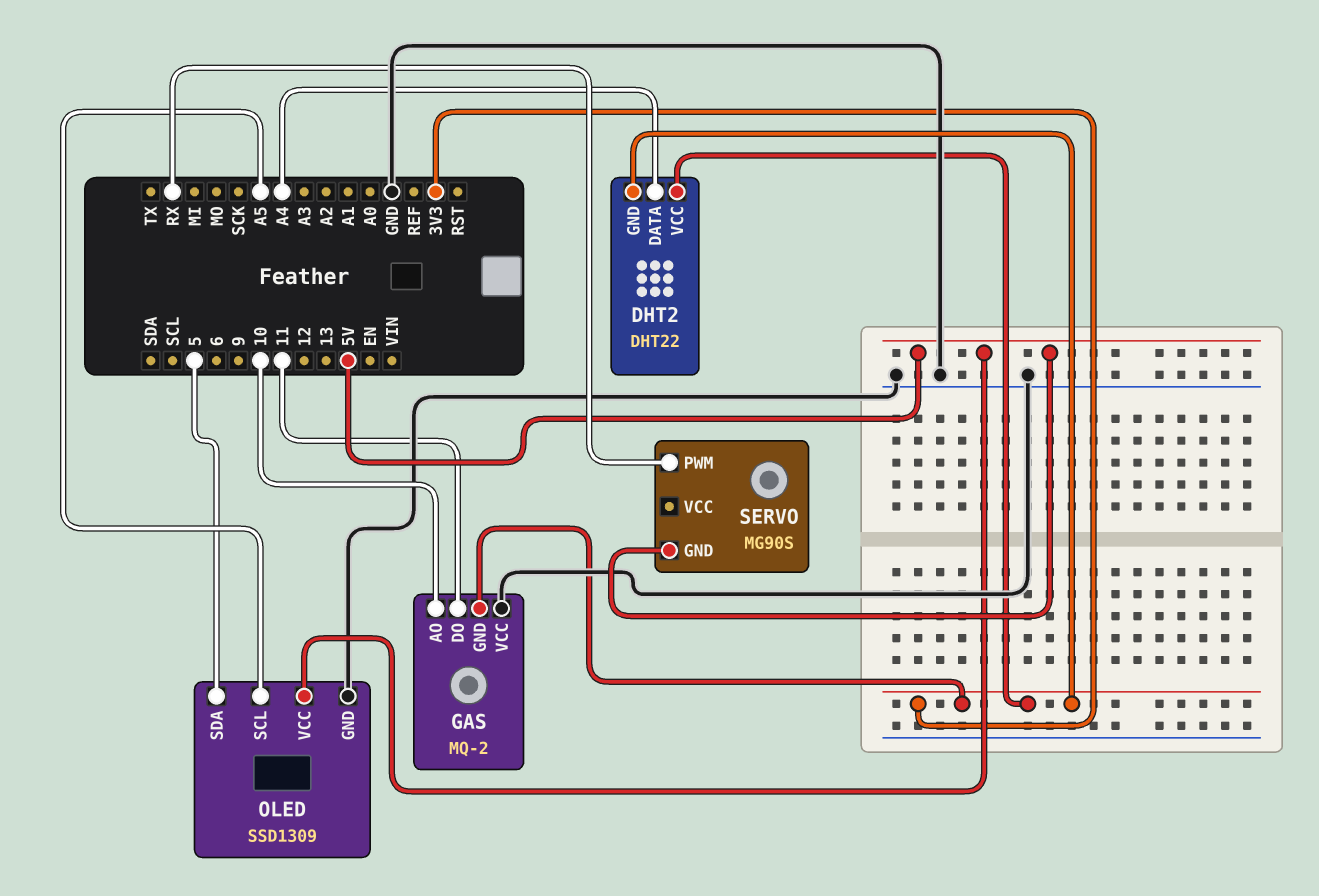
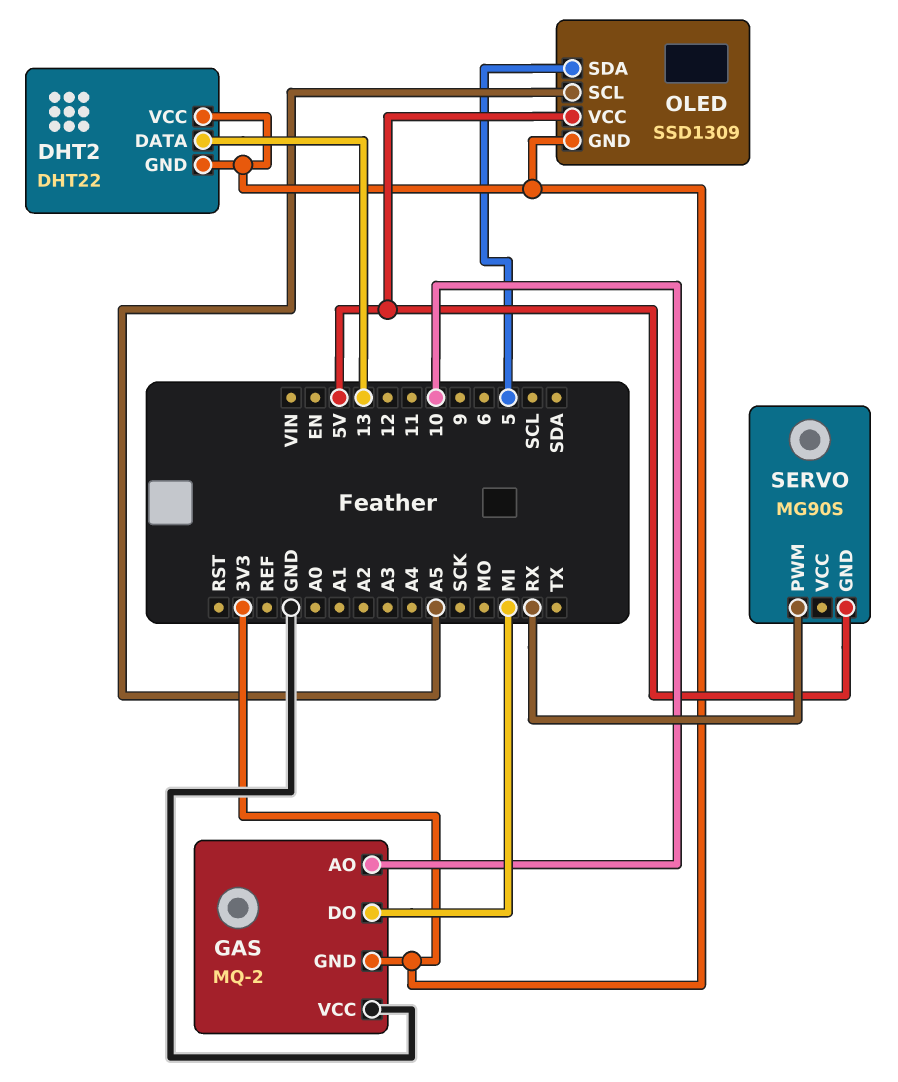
DHT2 pin DATA: A4 -> 13
GAS pin DO: 11 -> MI
OLED pin GND: GND -> 3V3

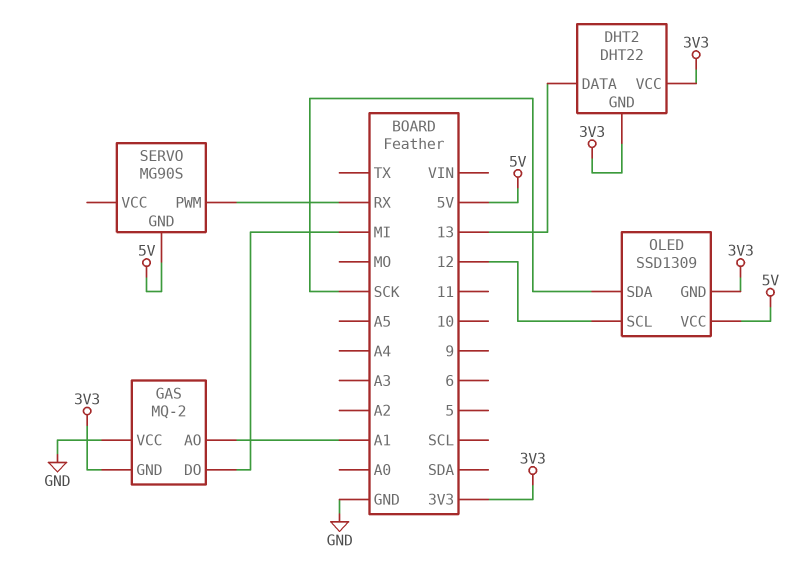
GAS pin AO: 10 -> A1
OLED pin SCL: A5 -> 12
OLED pin SDA: 5 -> SCK

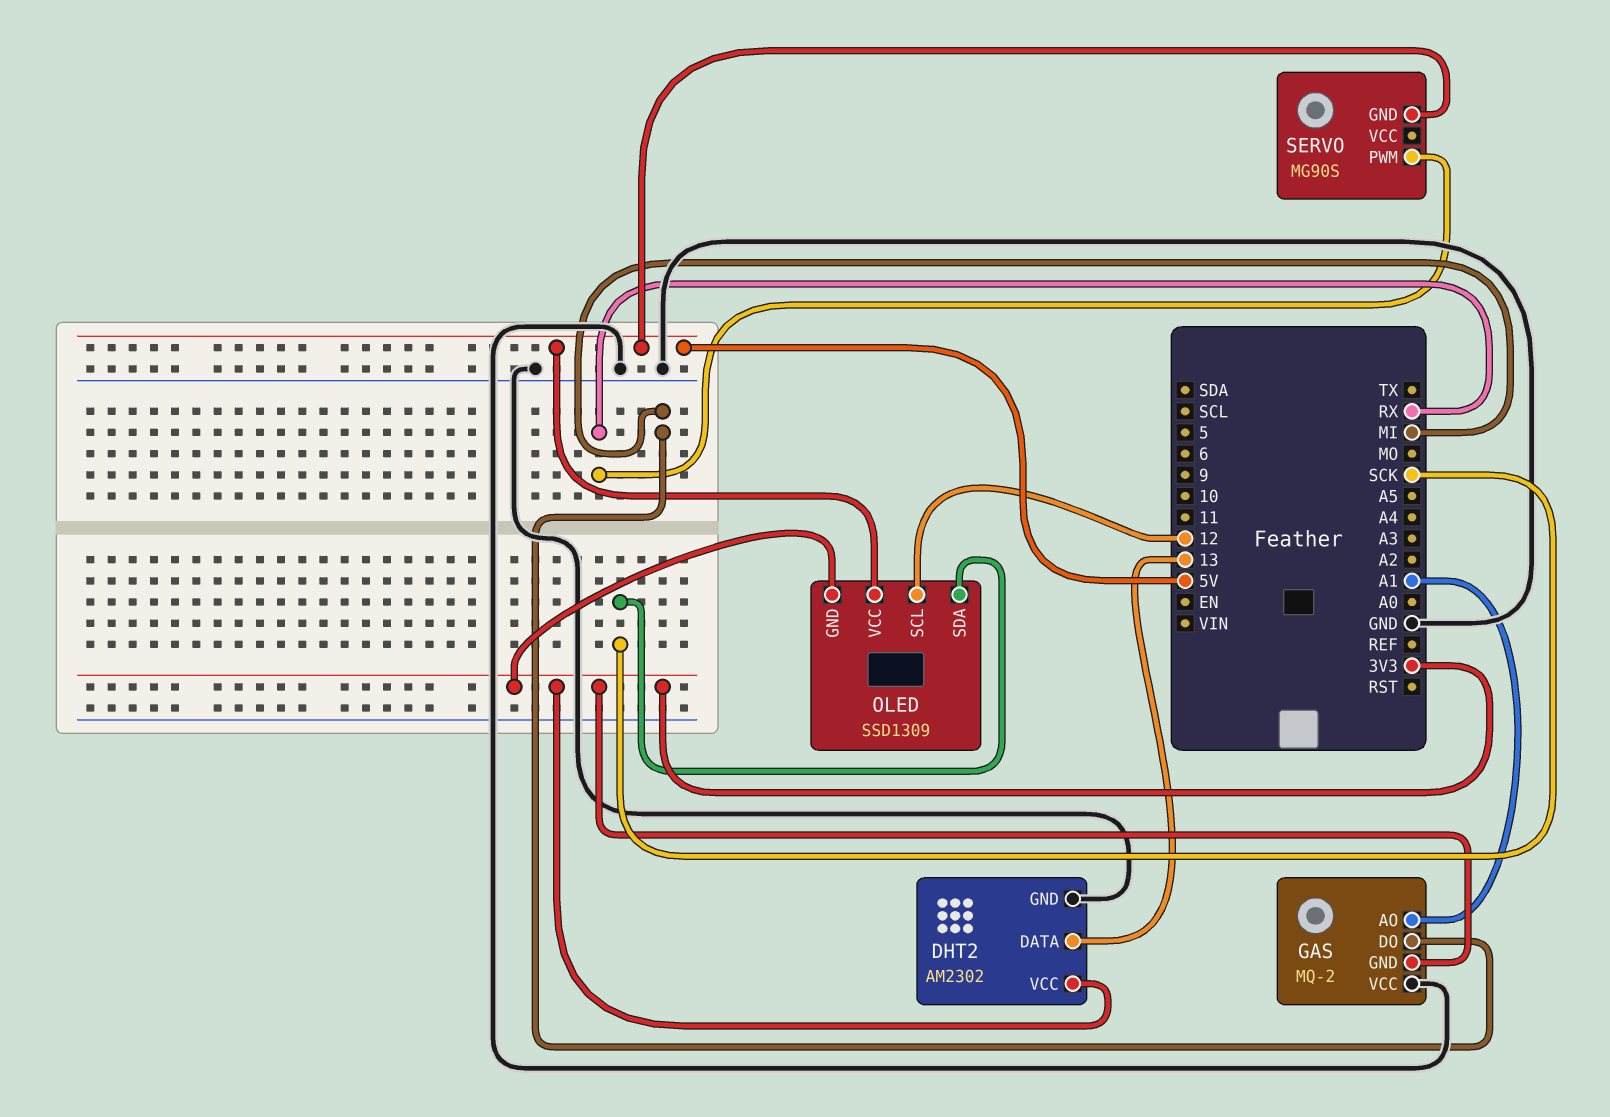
DHT2: DHT22 -> AM2302
DHT2 pin GND: 3V3 -> GND

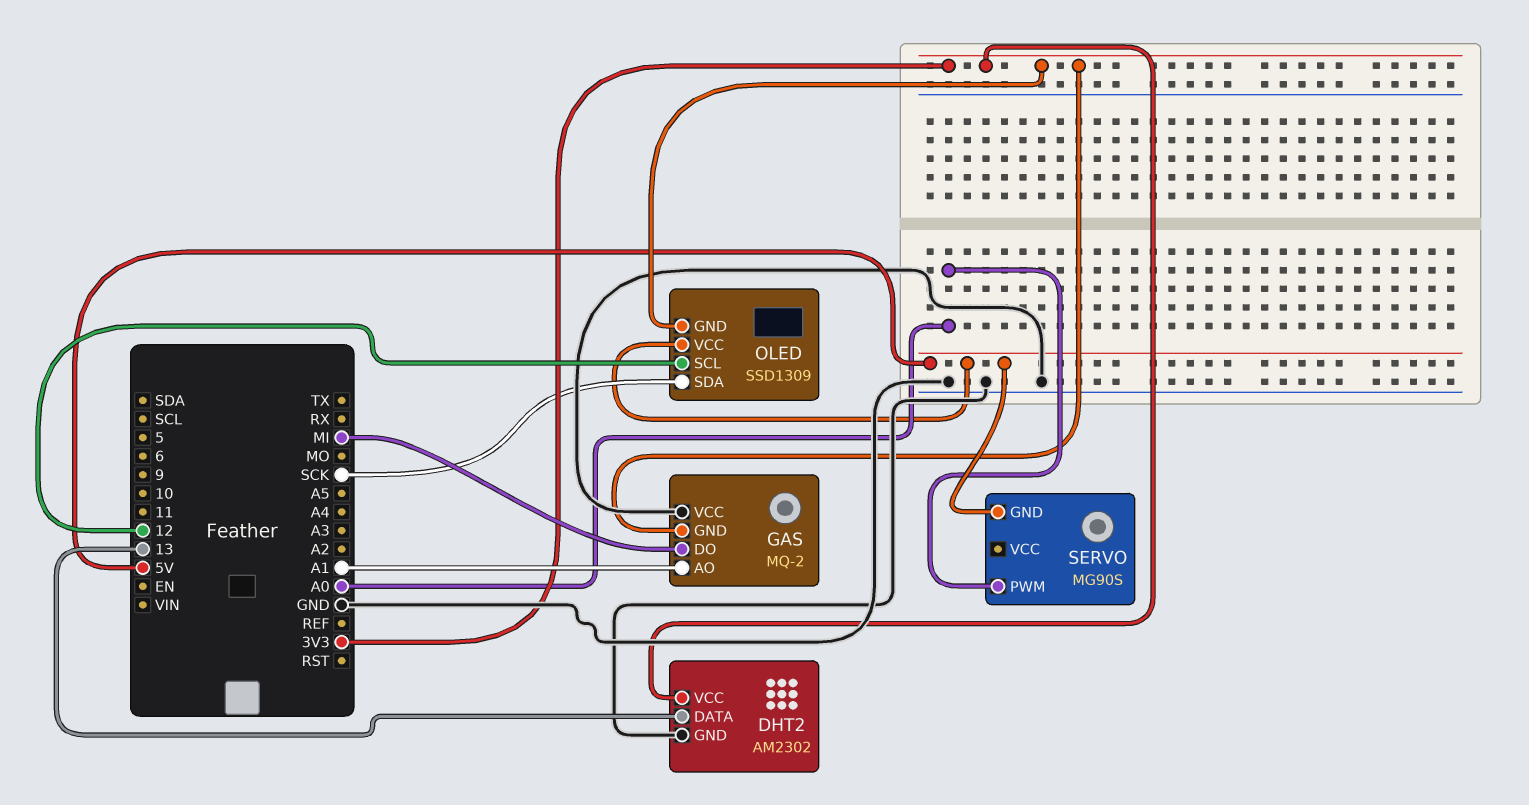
SERVO pin PWM: RX -> A0

